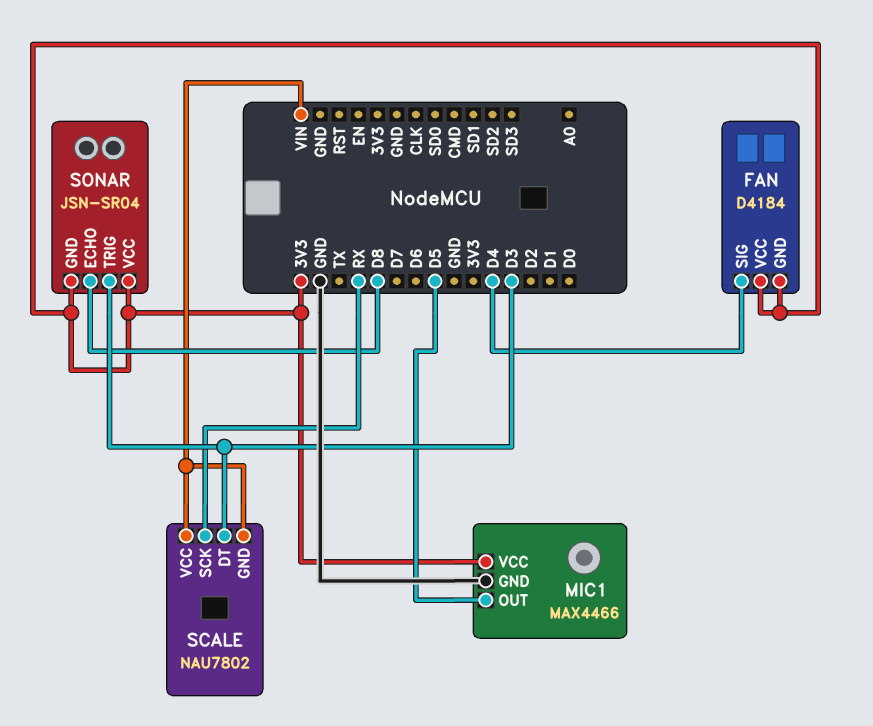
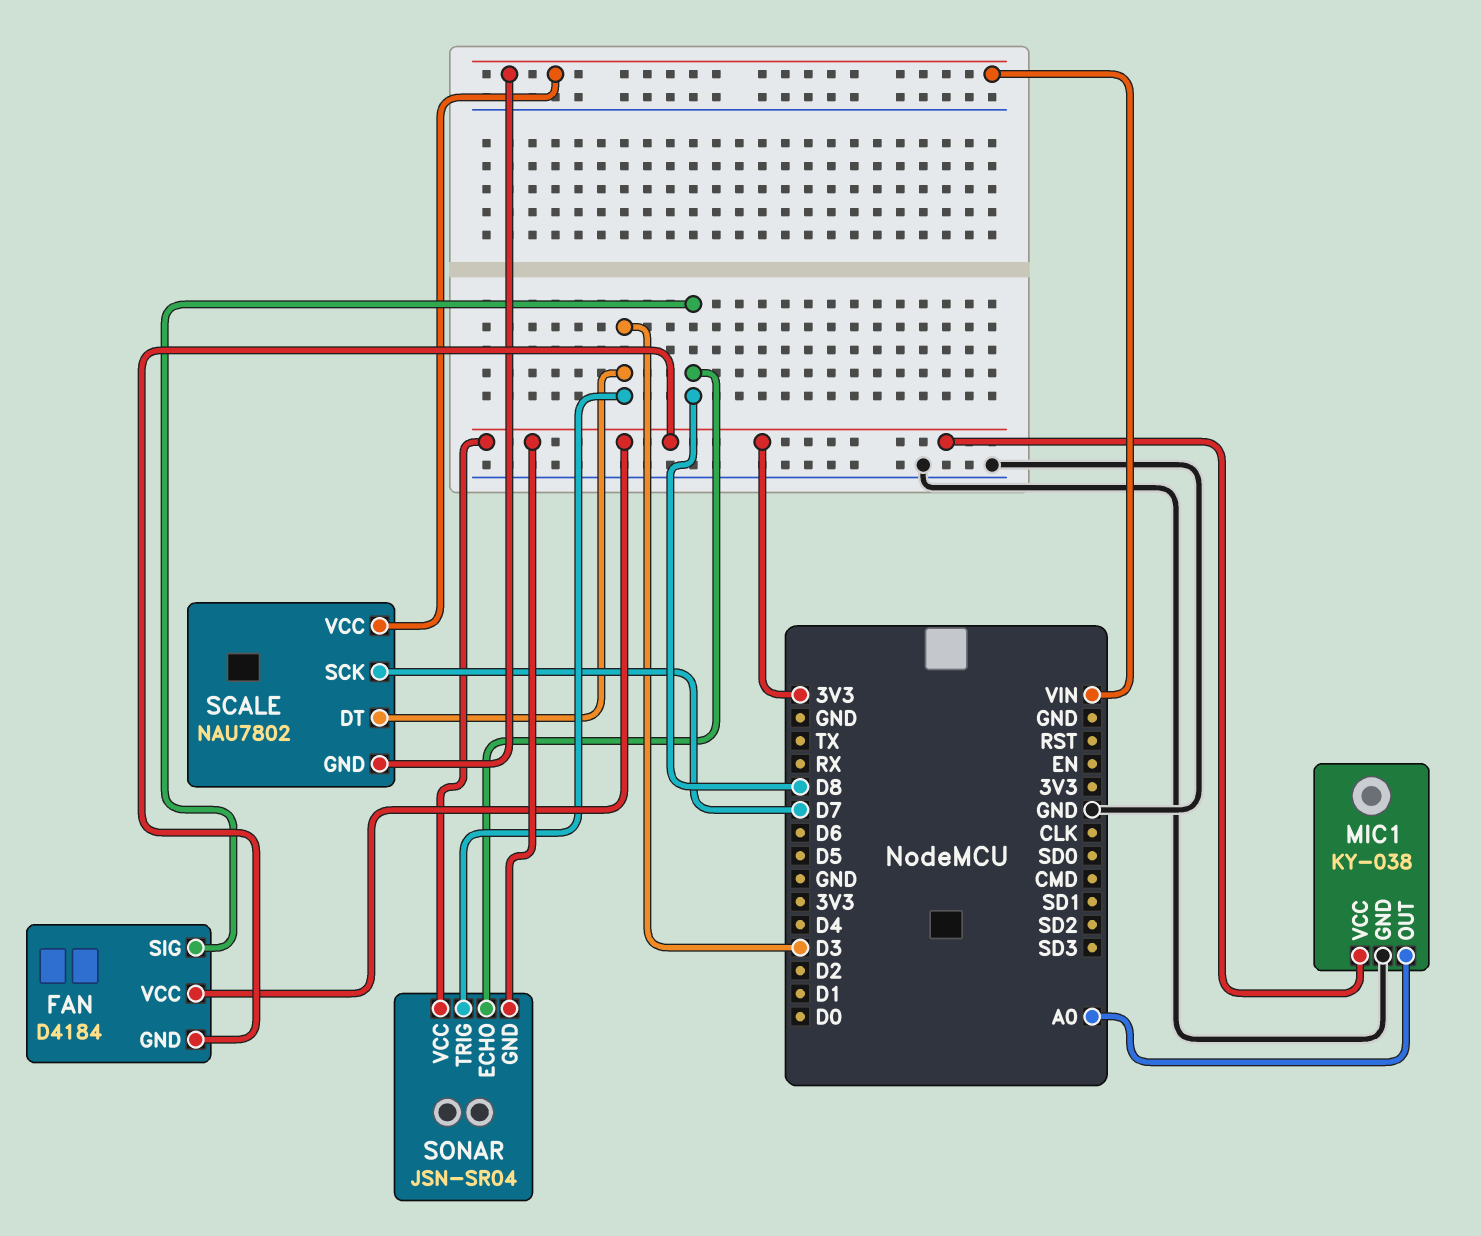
FAN pin SIG: D4 -> D8
MIC1: MAX4466 -> KY-038
MIC1 pin OUT: D5 -> A0
SCALE pin SCK: RX -> D7

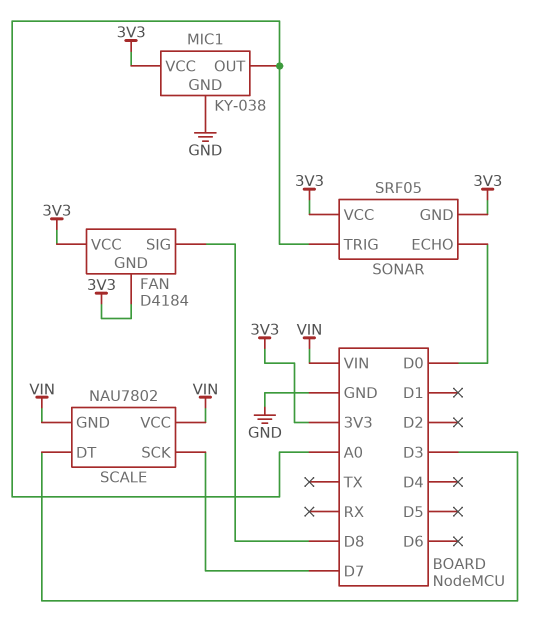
SONAR: JSN-SR04 -> SRF05
SONAR pin ECHO: D8 -> D0
SONAR pin TRIG: D3 -> A0

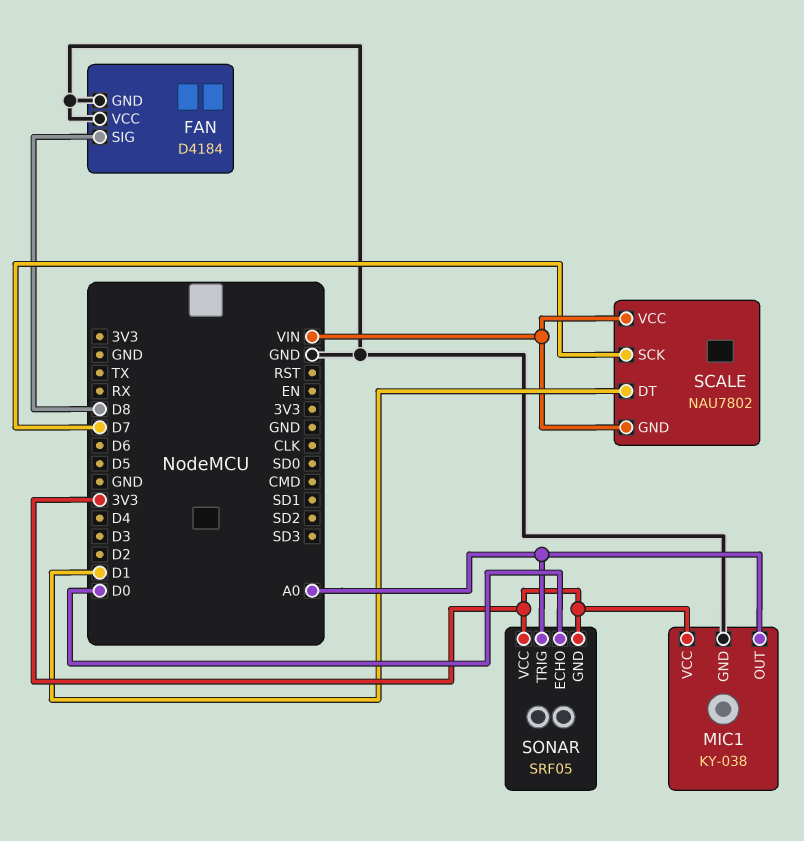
FAN pin GND: 3V3 -> GND
FAN pin VCC: 3V3 -> GND
SCALE pin DT: D3 -> D1

